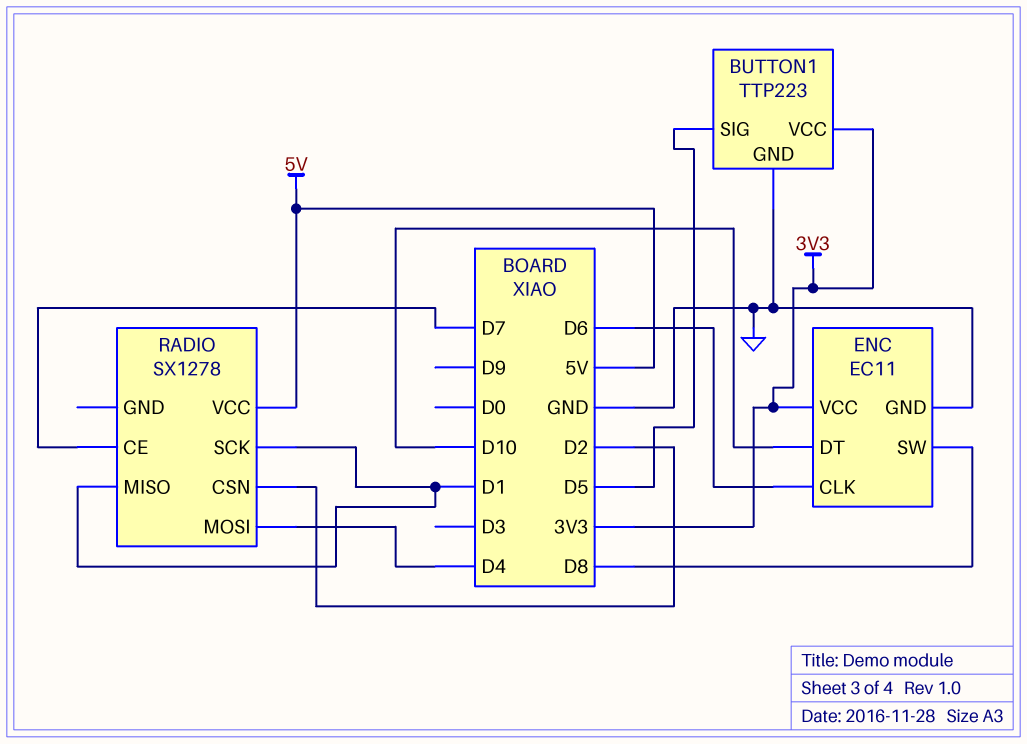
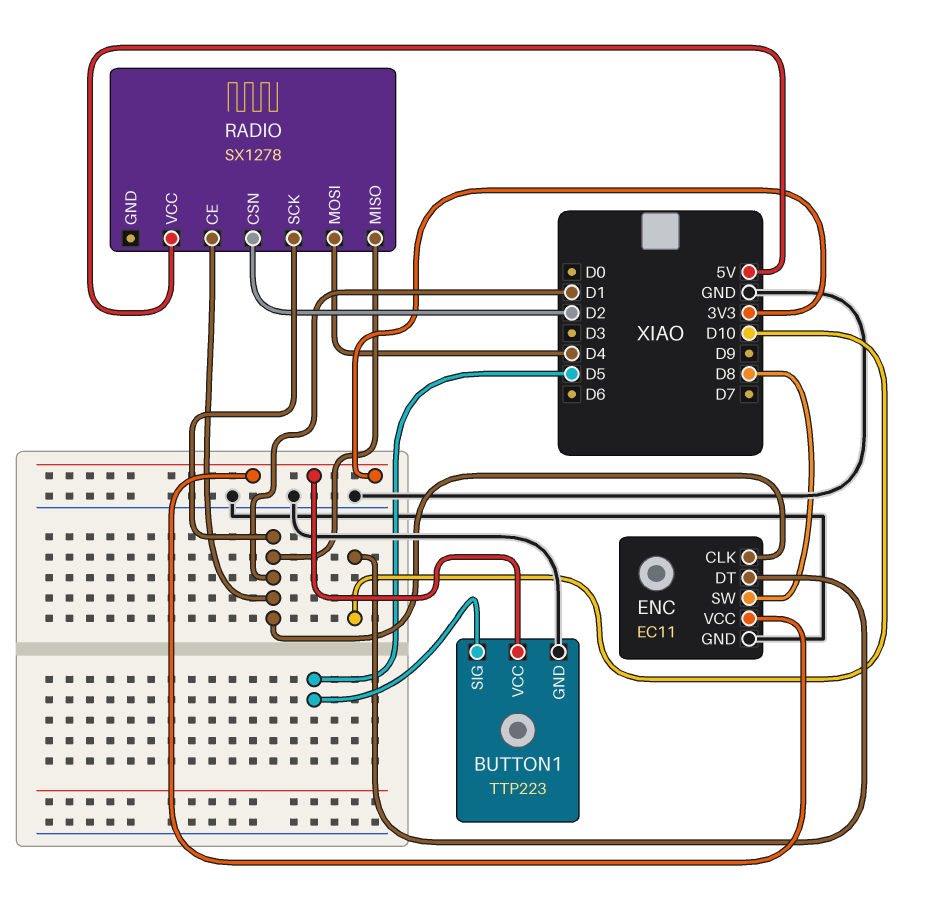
ENC pin CLK: D6 -> D1
RADIO pin CE: D7 -> D1

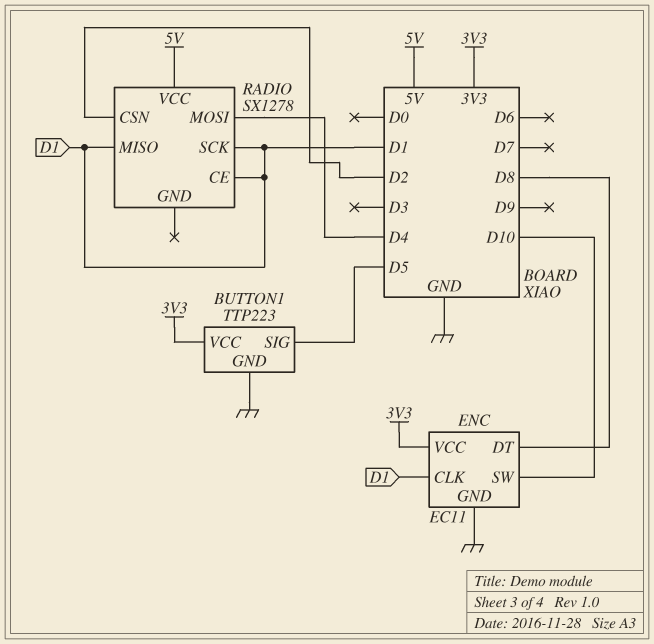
ENC pin DT: D10 -> D8
ENC pin SW: D8 -> D10

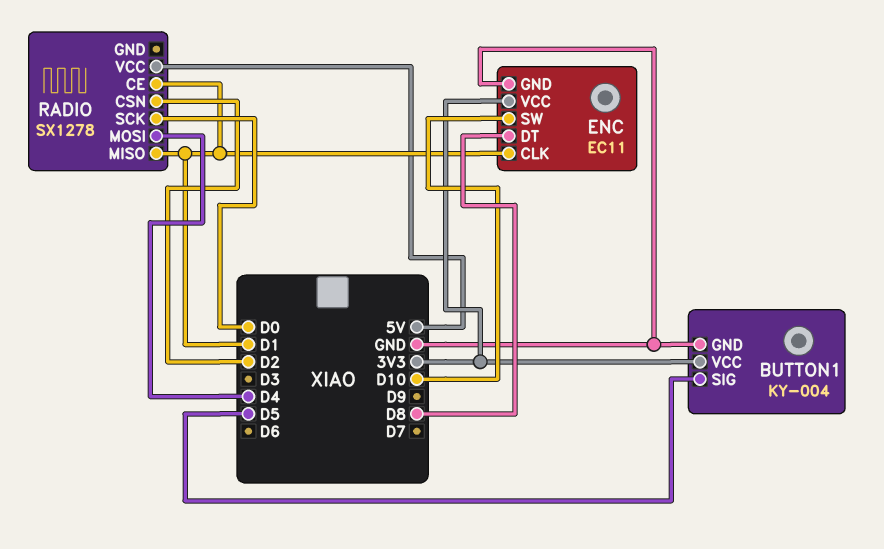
BUTTON1: TTP223 -> KY-004
RADIO pin SCK: D1 -> D0

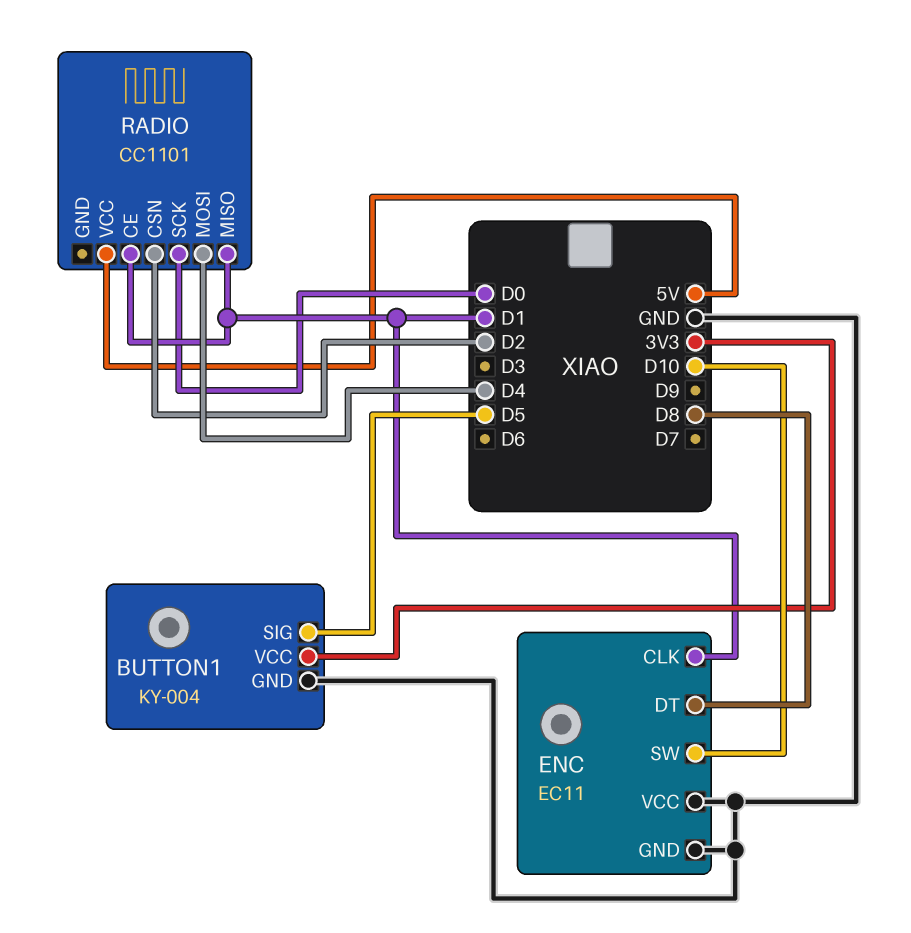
ENC pin VCC: 3V3 -> GND
RADIO: SX1278 -> CC1101

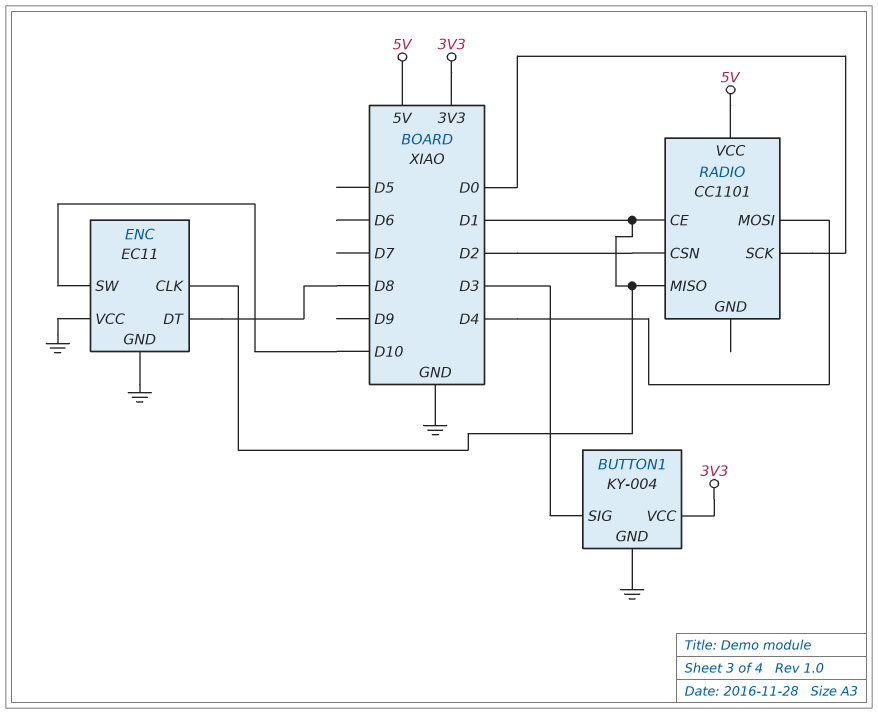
BUTTON1 pin SIG: D5 -> D3

